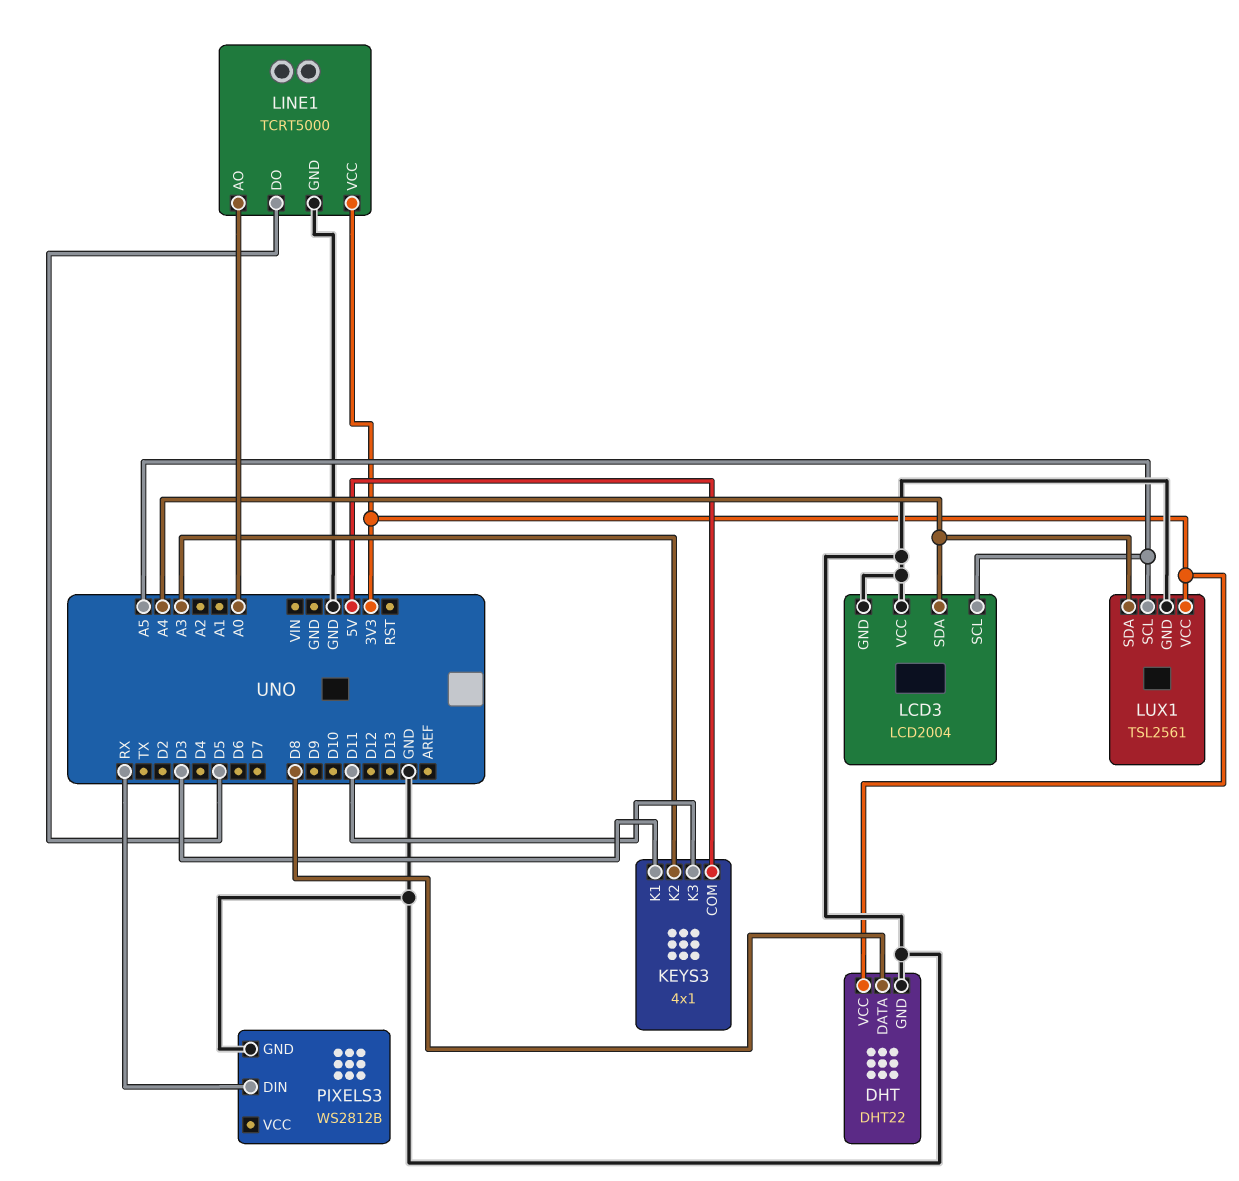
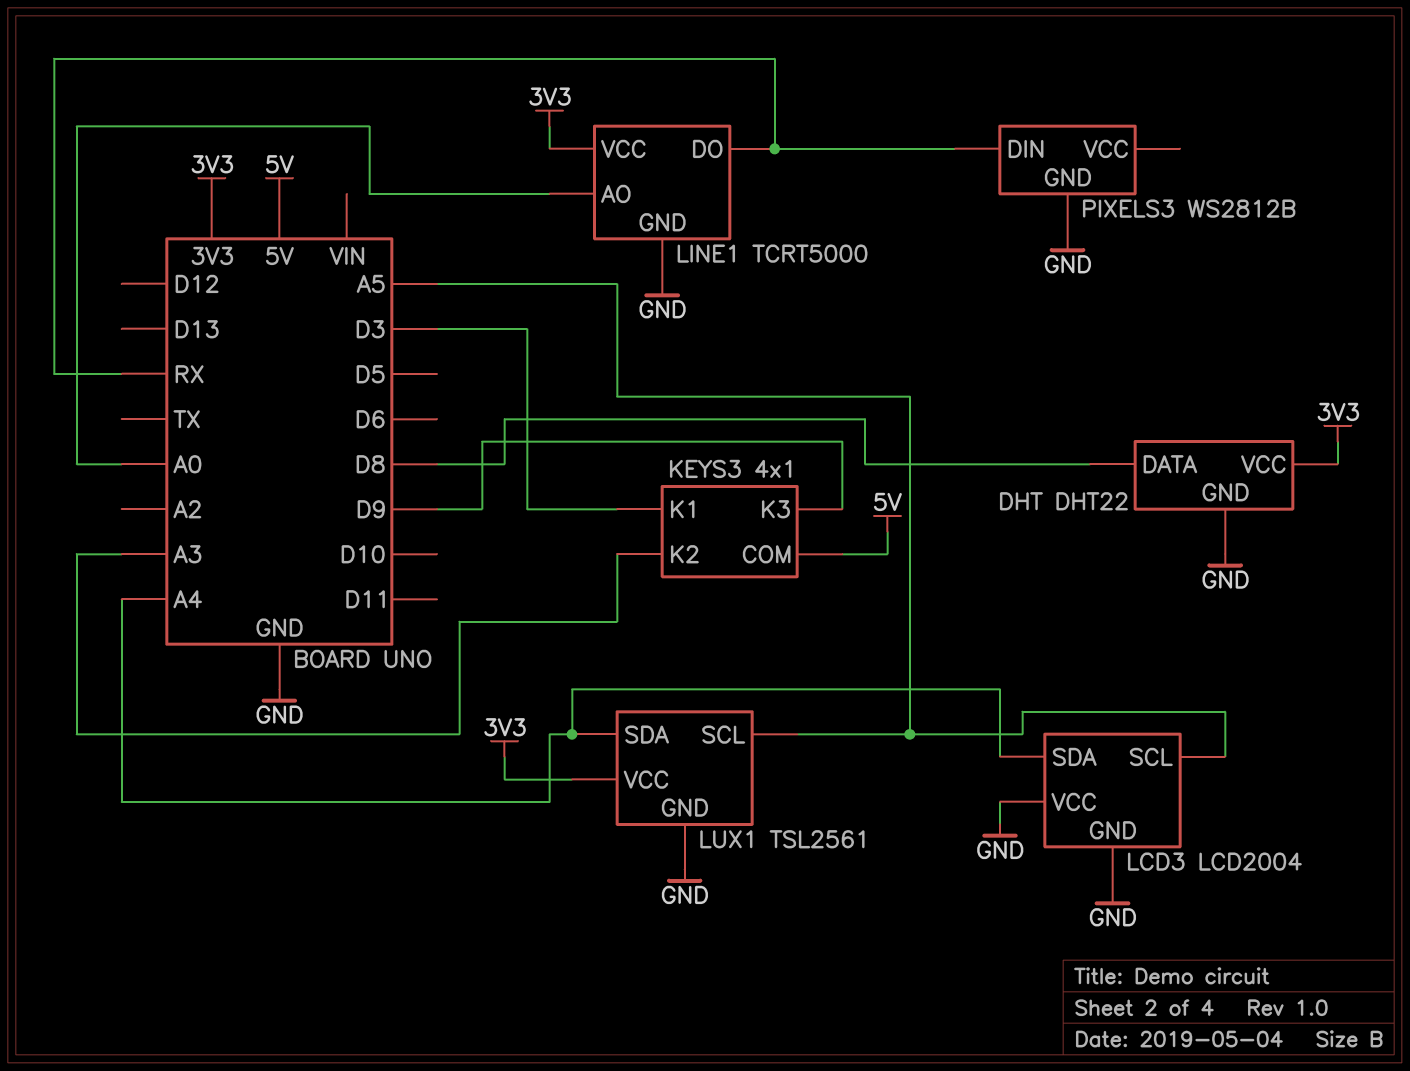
KEYS3 pin K3: D11 -> D9
LINE1 pin DO: D5 -> RX

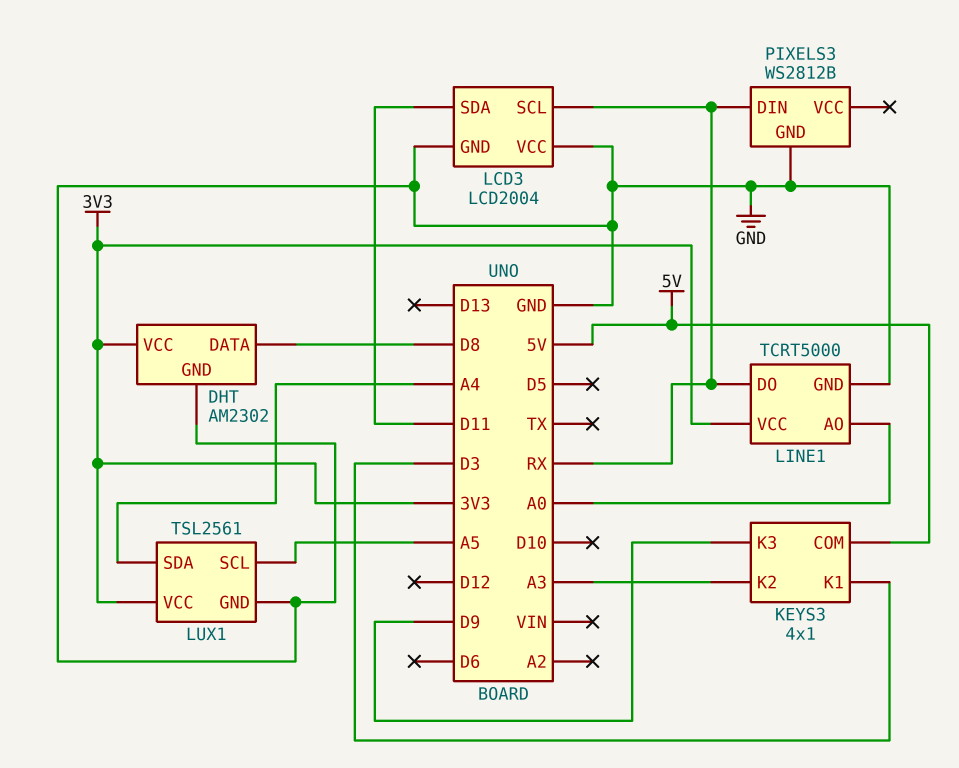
DHT: DHT22 -> AM2302
LCD3 pin SCL: A5 -> RX
LCD3 pin SDA: A4 -> D11

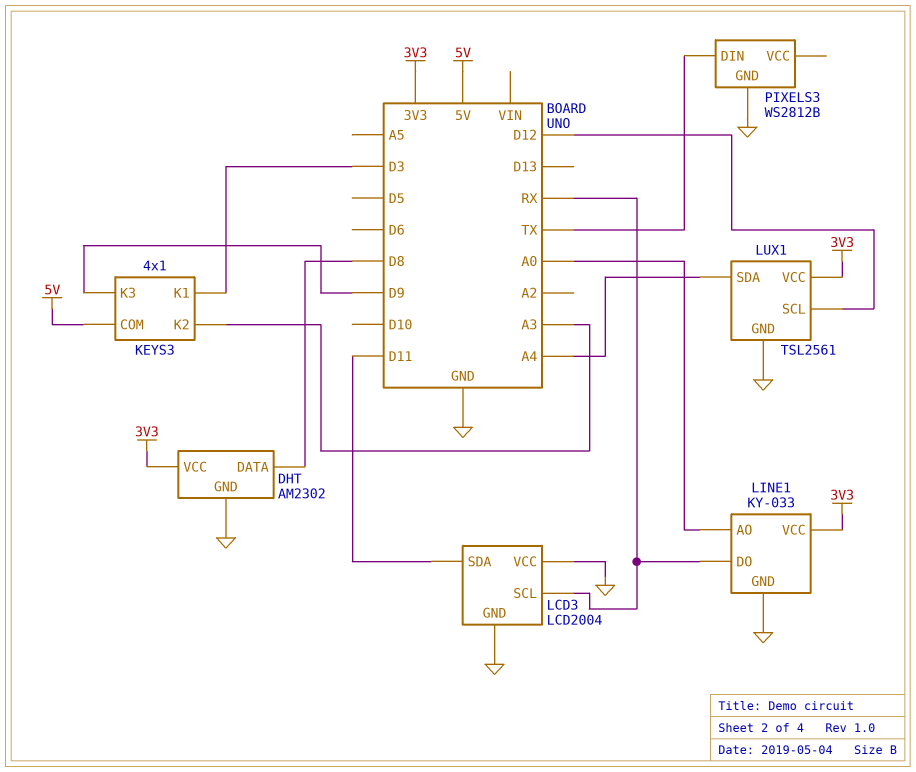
LINE1: TCRT5000 -> KY-033
LUX1 pin SCL: A5 -> D12
PIXELS3 pin DIN: RX -> TX

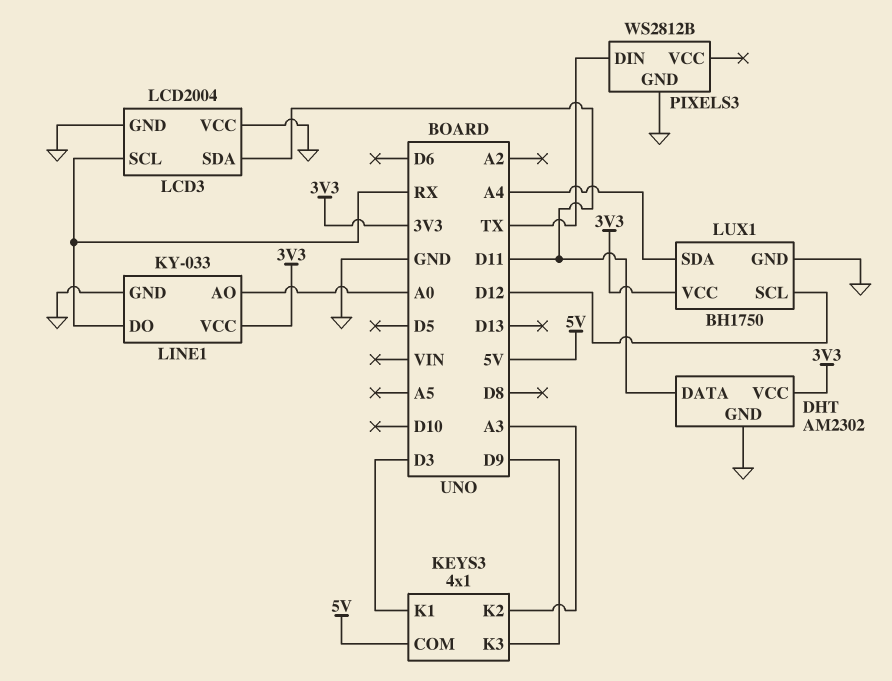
DHT pin DATA: D8 -> D11
LUX1: TSL2561 -> BH1750

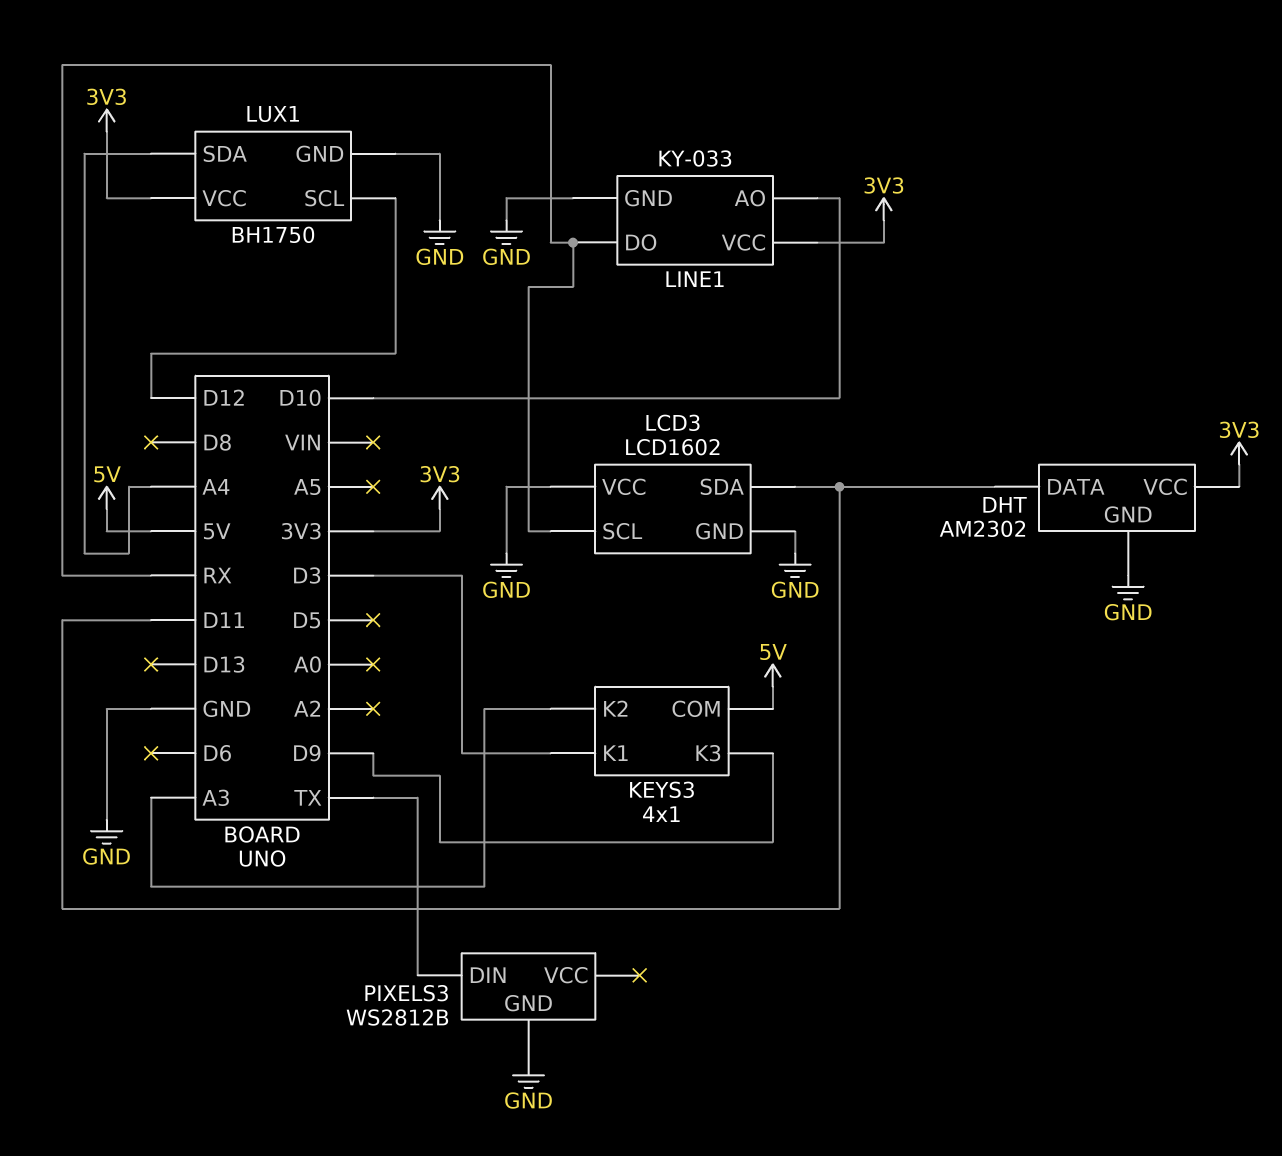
LCD3: LCD2004 -> LCD1602
LINE1 pin AO: A0 -> D10

